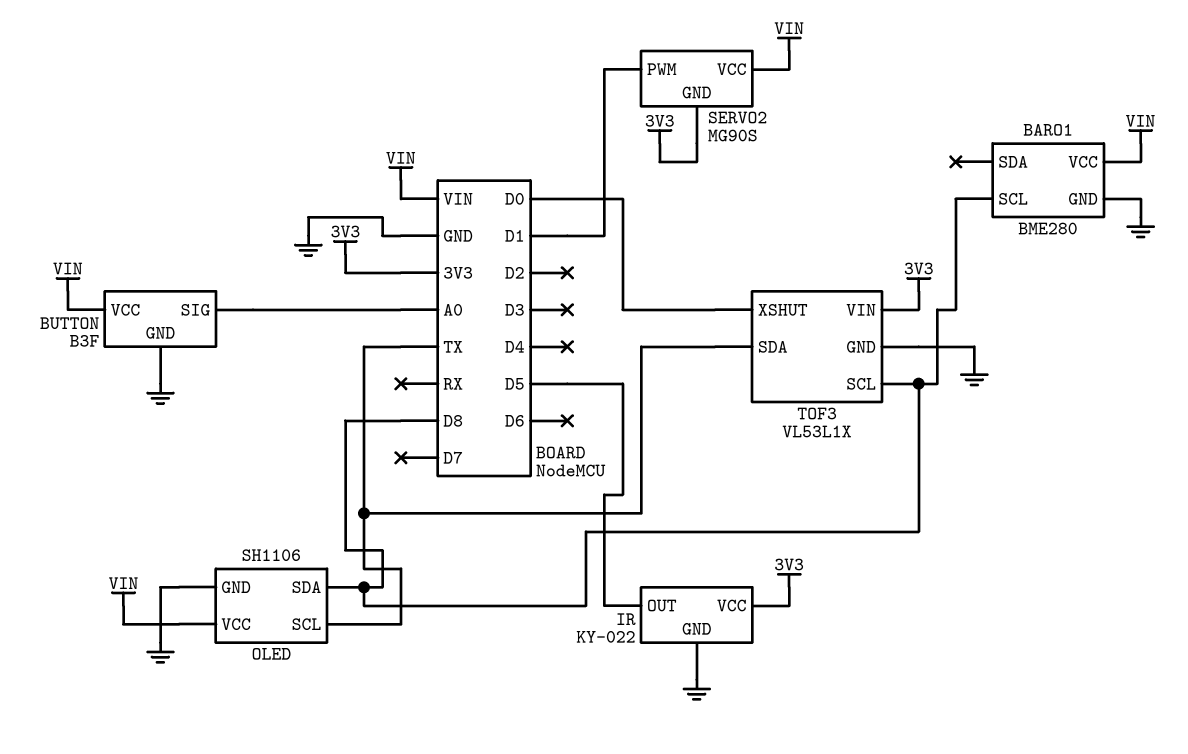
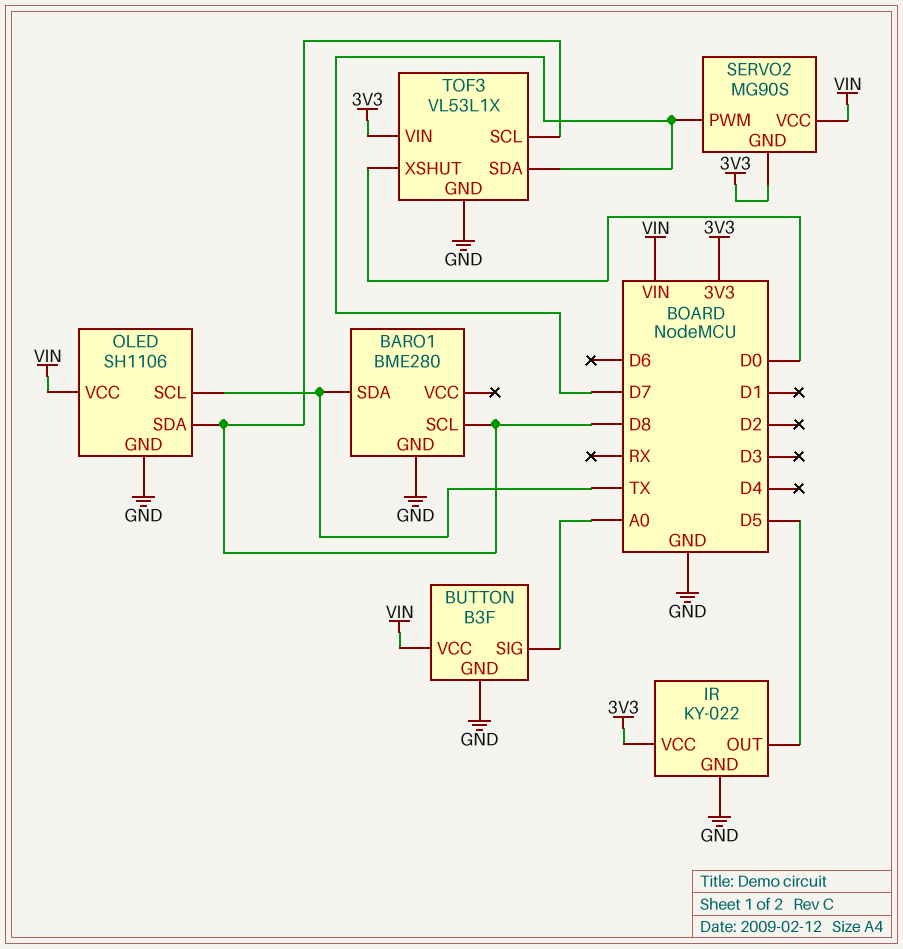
BARO1 pin SDA: none -> TX
BARO1 pin VCC: VIN -> none
SERVO2 pin PWM: D1 -> D7
TOF3 pin SDA: TX -> D7

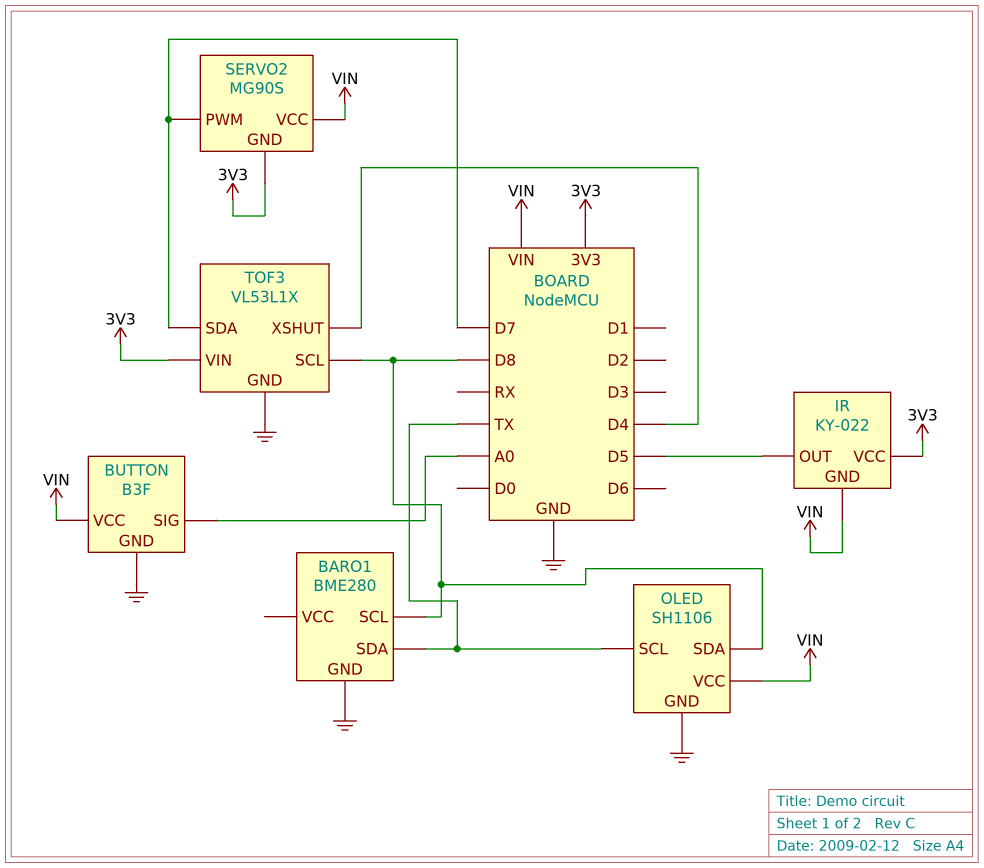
IR pin GND: GND -> VIN
TOF3 pin XSHUT: D0 -> D4

